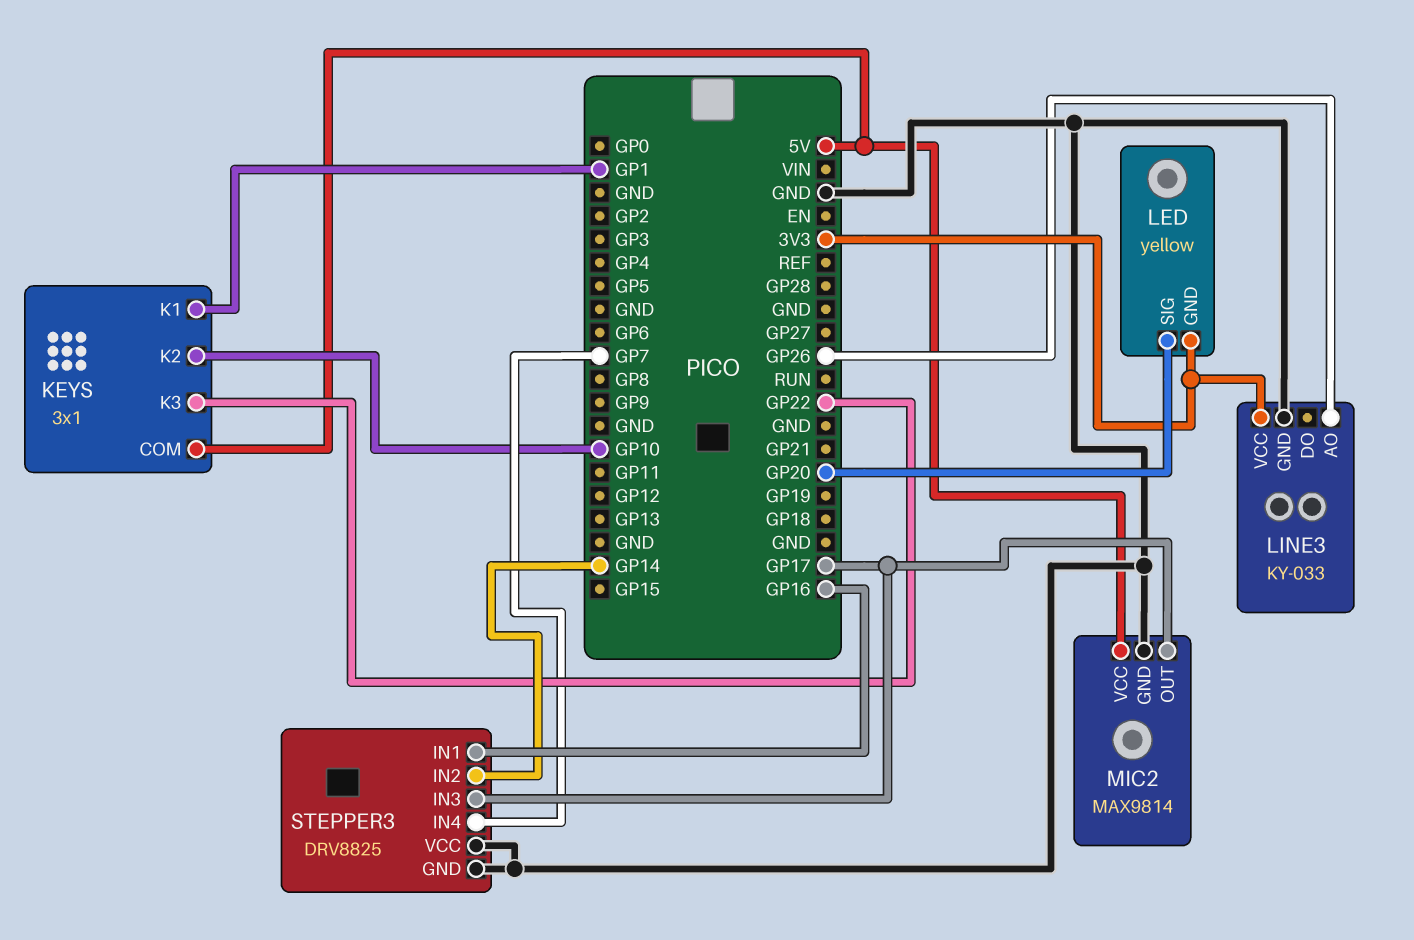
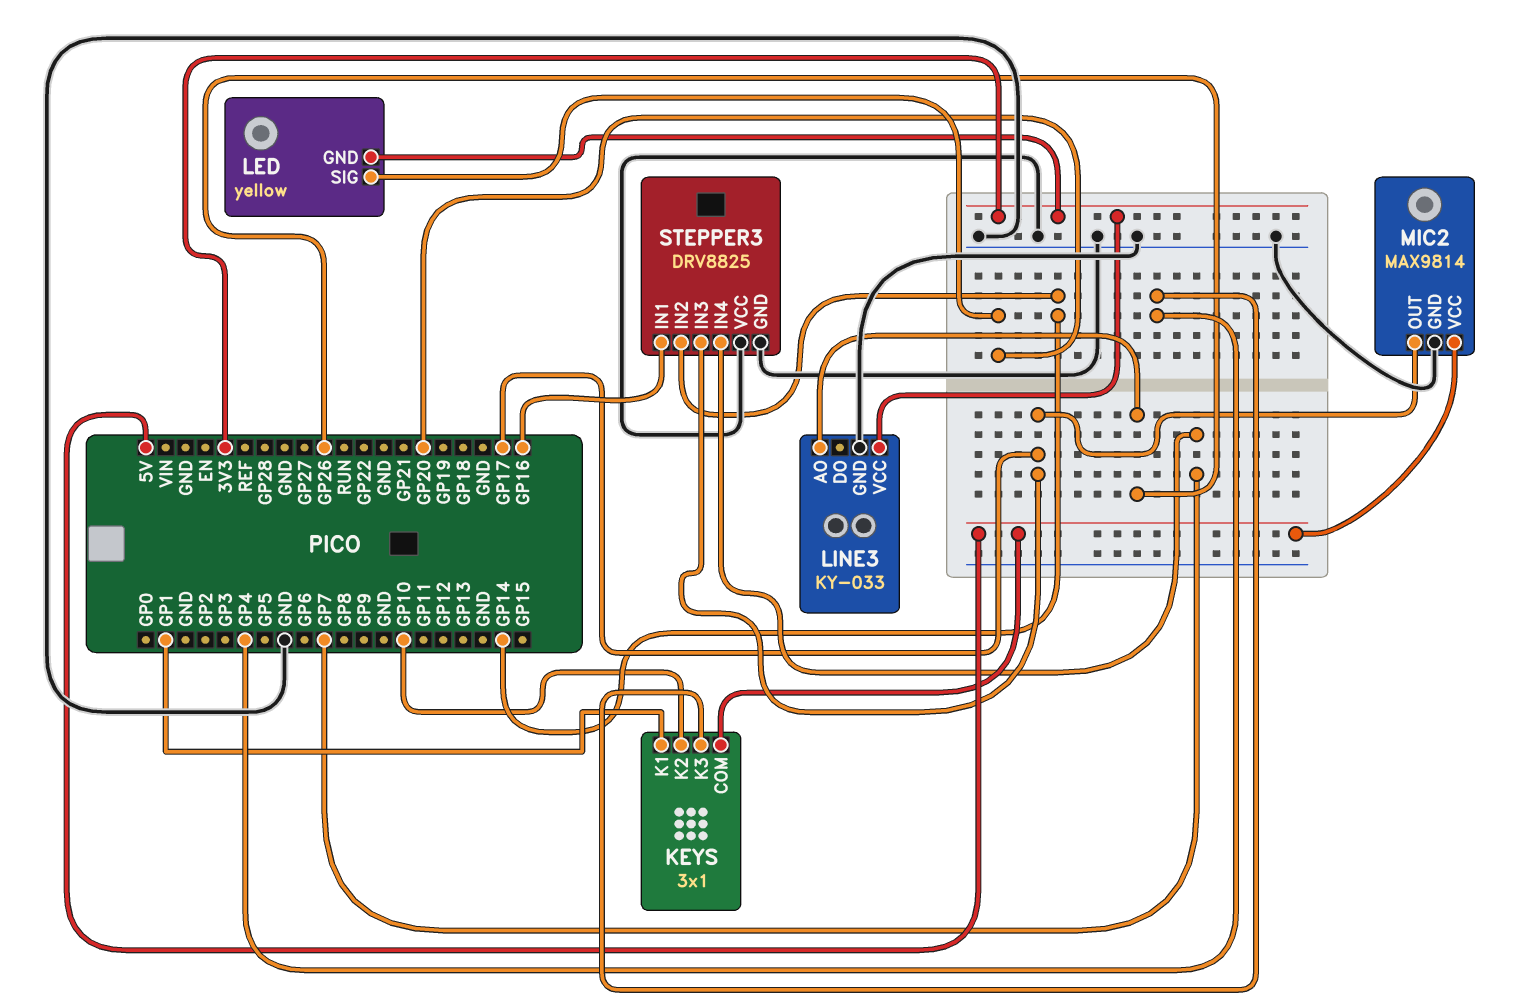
KEYS pin K3: GP22 -> GP4

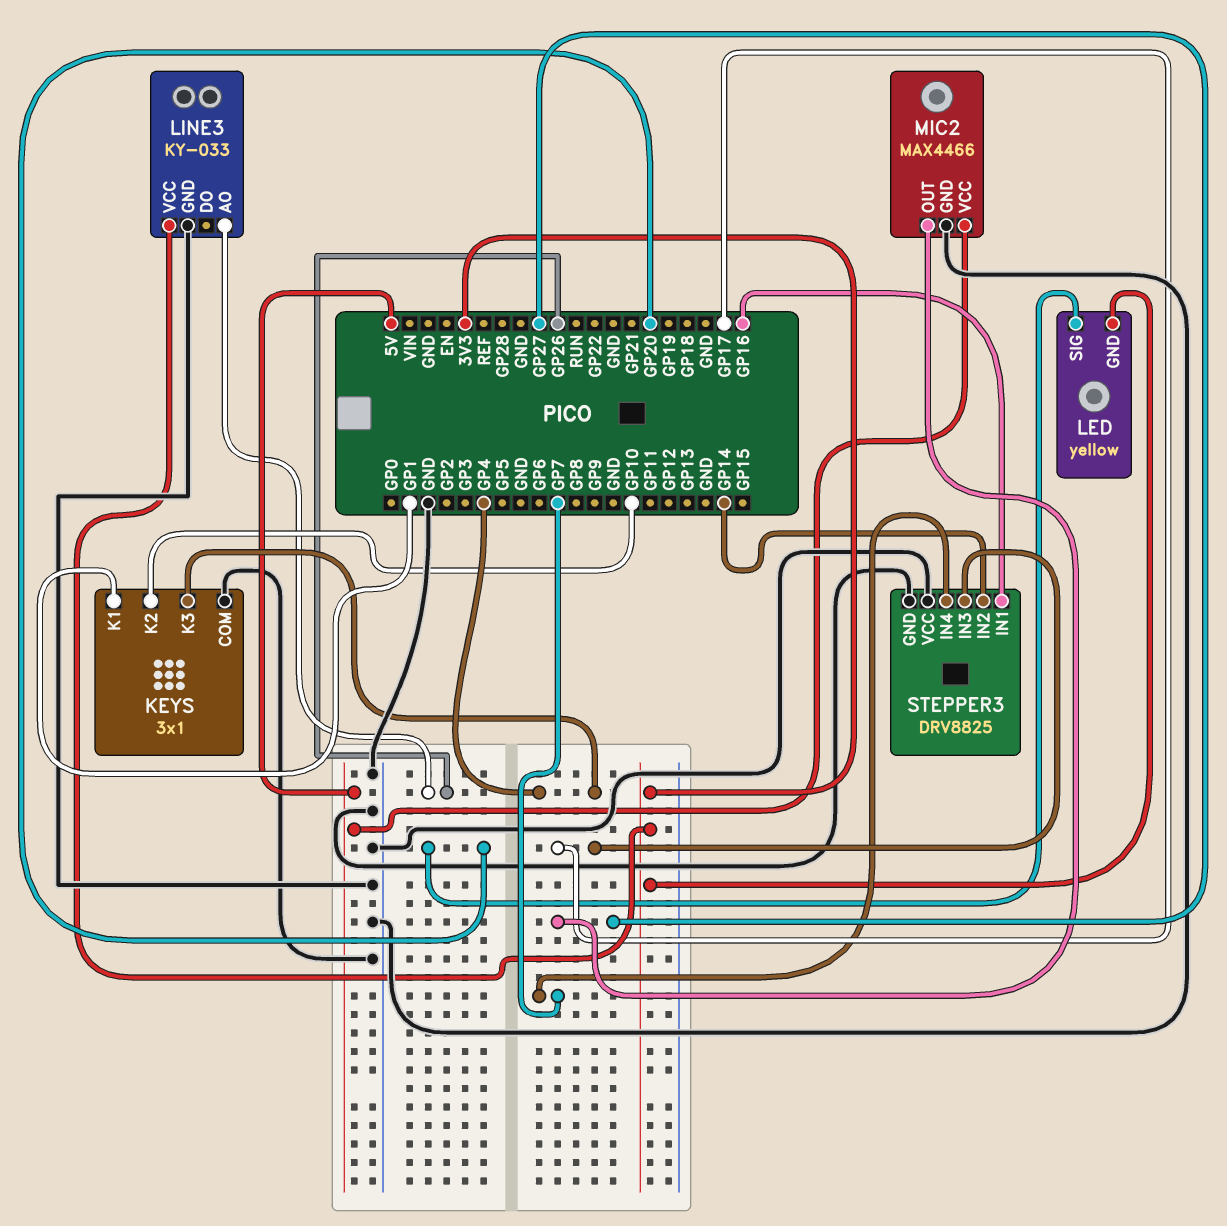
KEYS pin COM: 5V -> GND
MIC2: MAX9814 -> MAX4466
MIC2 pin OUT: GP17 -> GP27

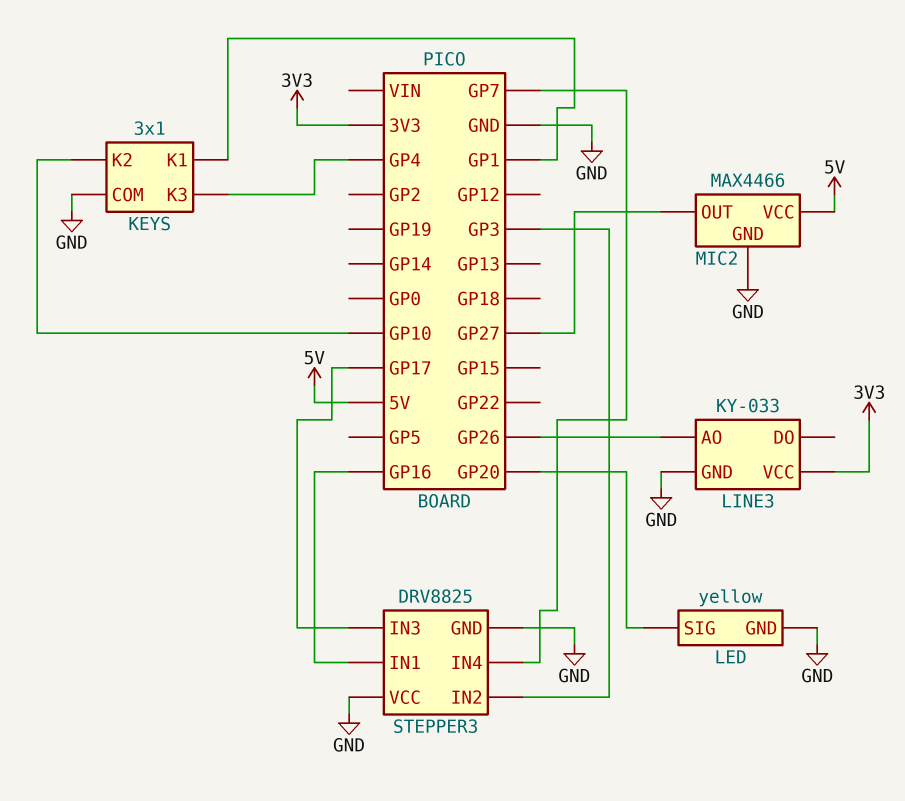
LED pin GND: 3V3 -> GND
STEPPER3 pin IN2: GP14 -> GP3

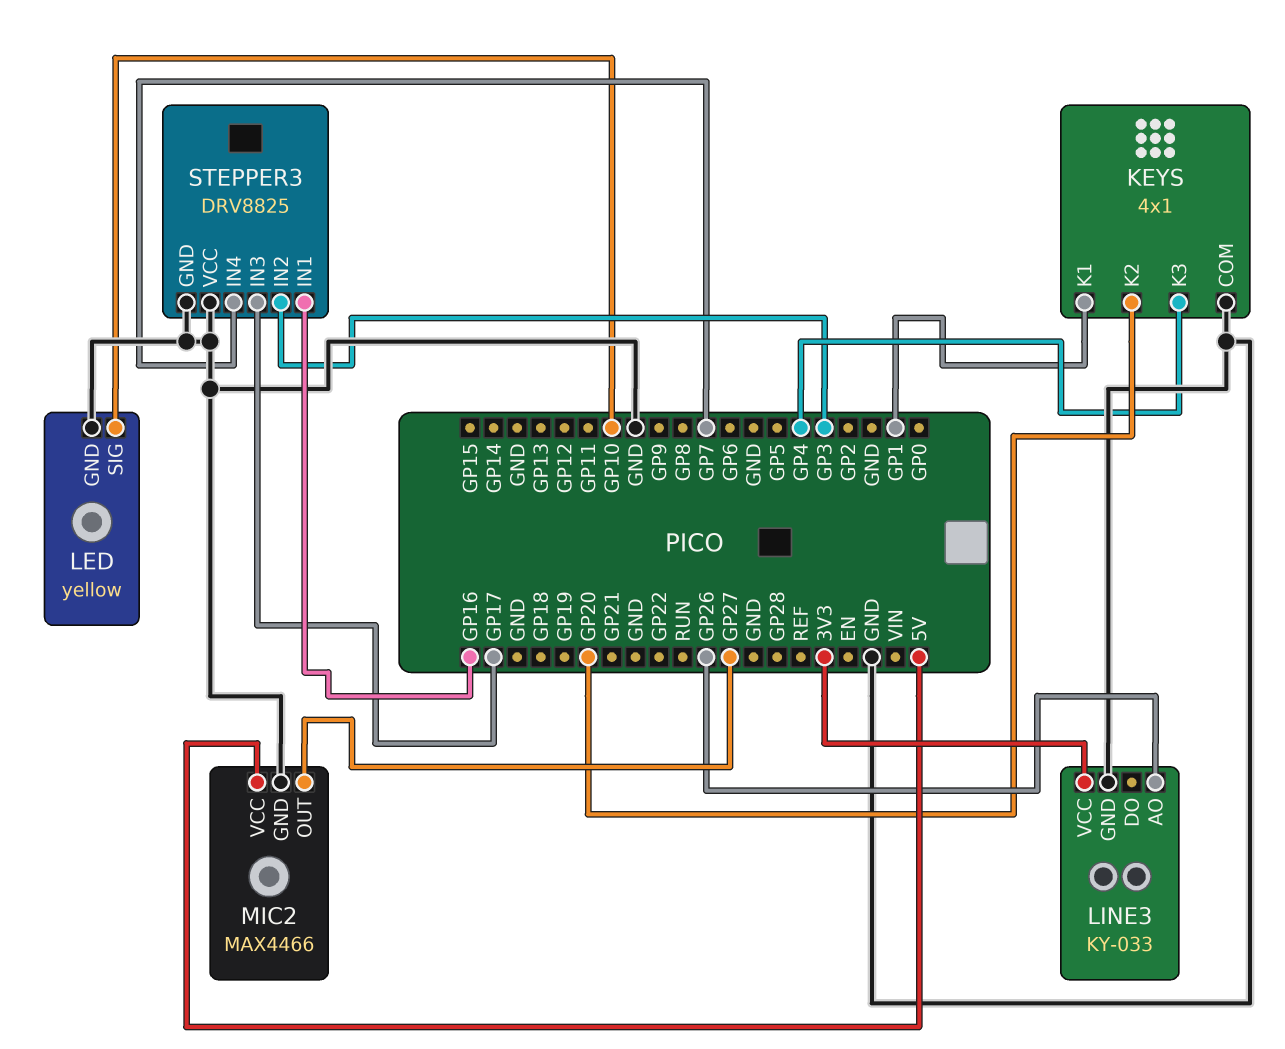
KEYS: 3x1 -> 4x1
KEYS pin K2: GP10 -> GP20
LED pin SIG: GP20 -> GP10

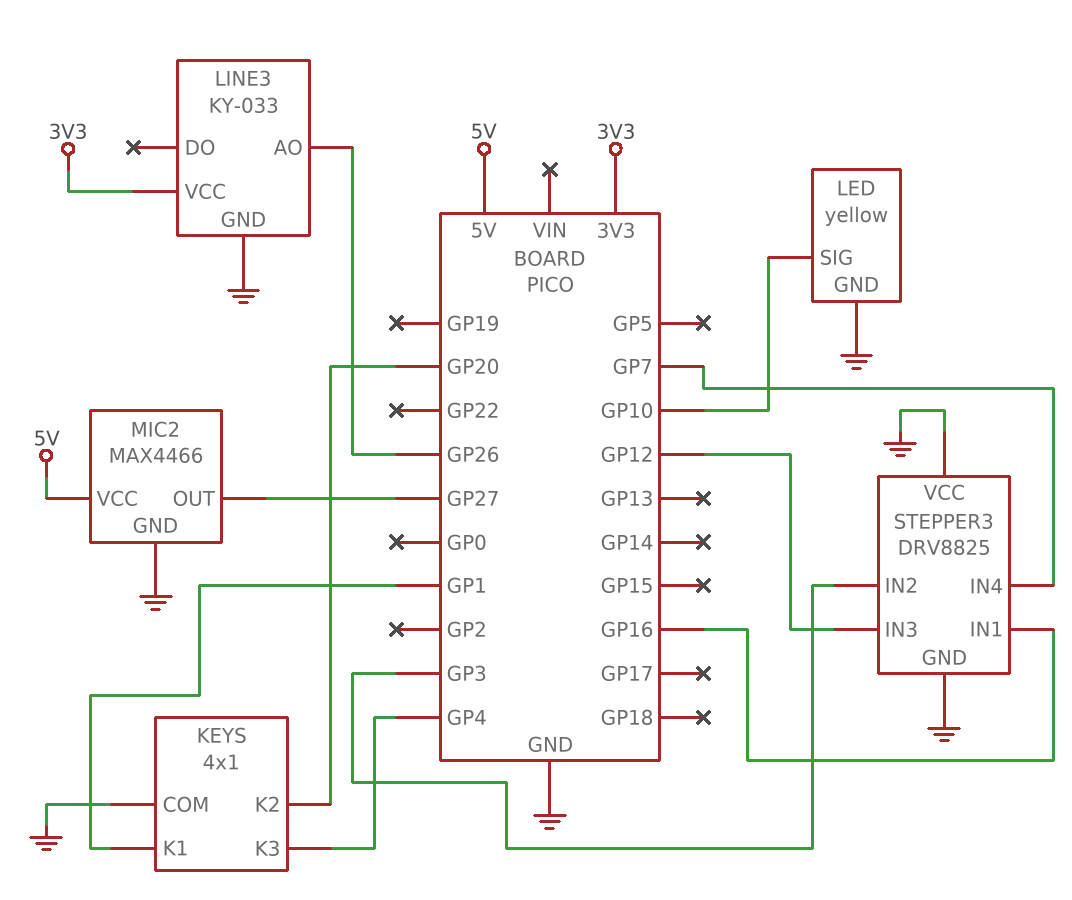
STEPPER3 pin IN3: GP17 -> GP12

